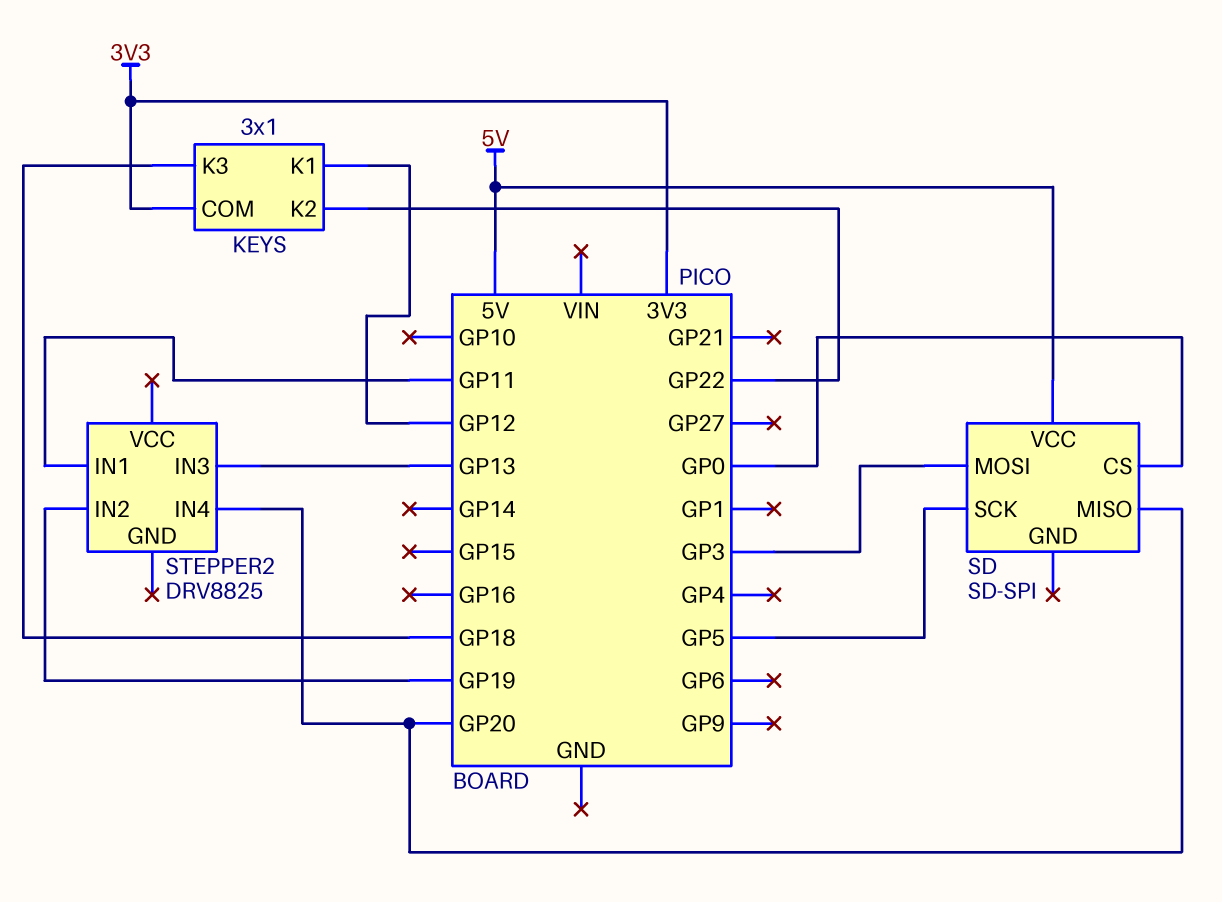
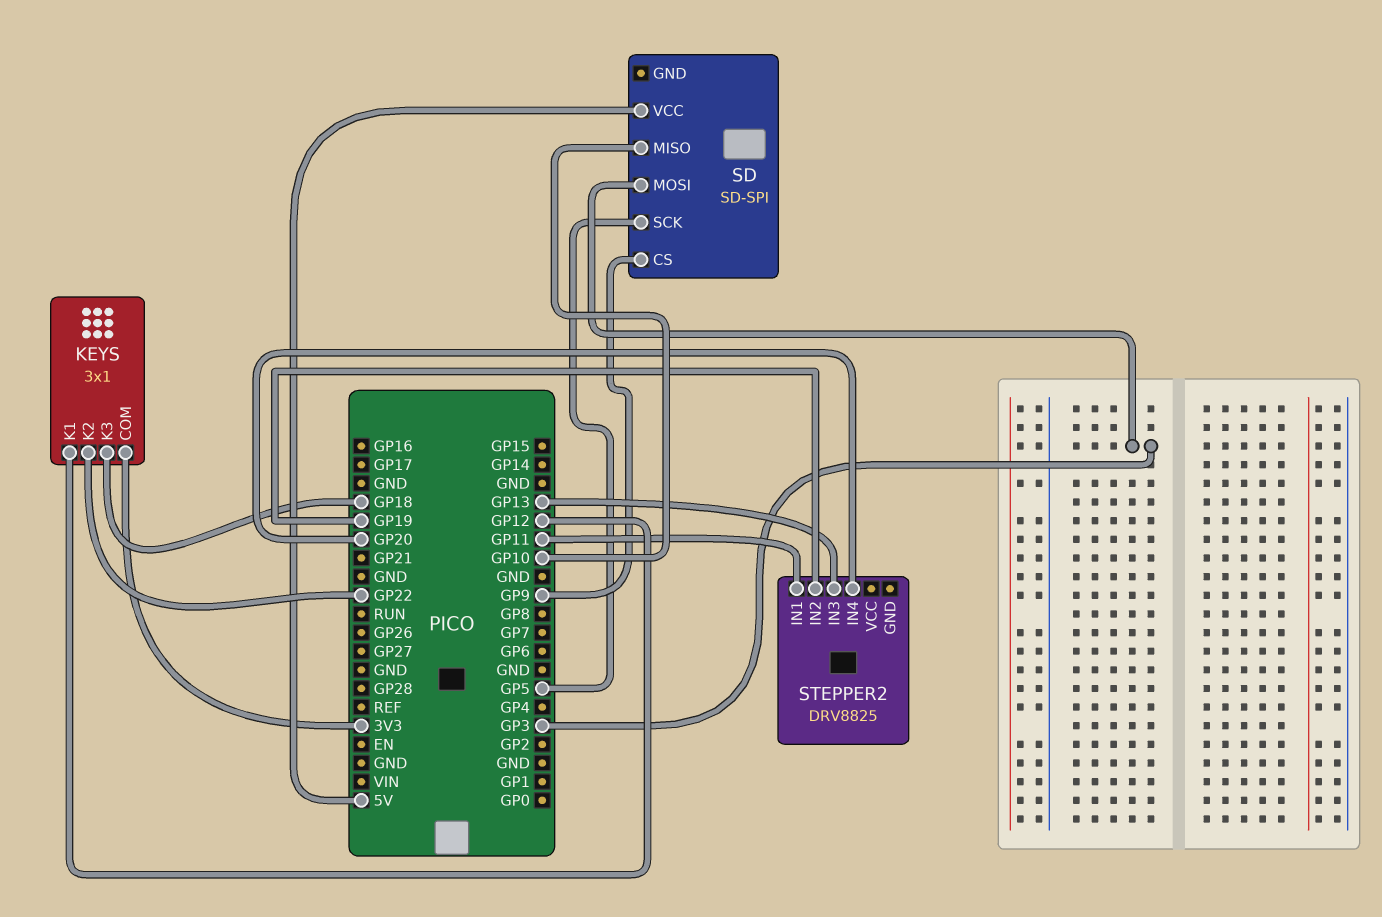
SD pin CS: GP0 -> GP9
SD pin MISO: GP20 -> GP10

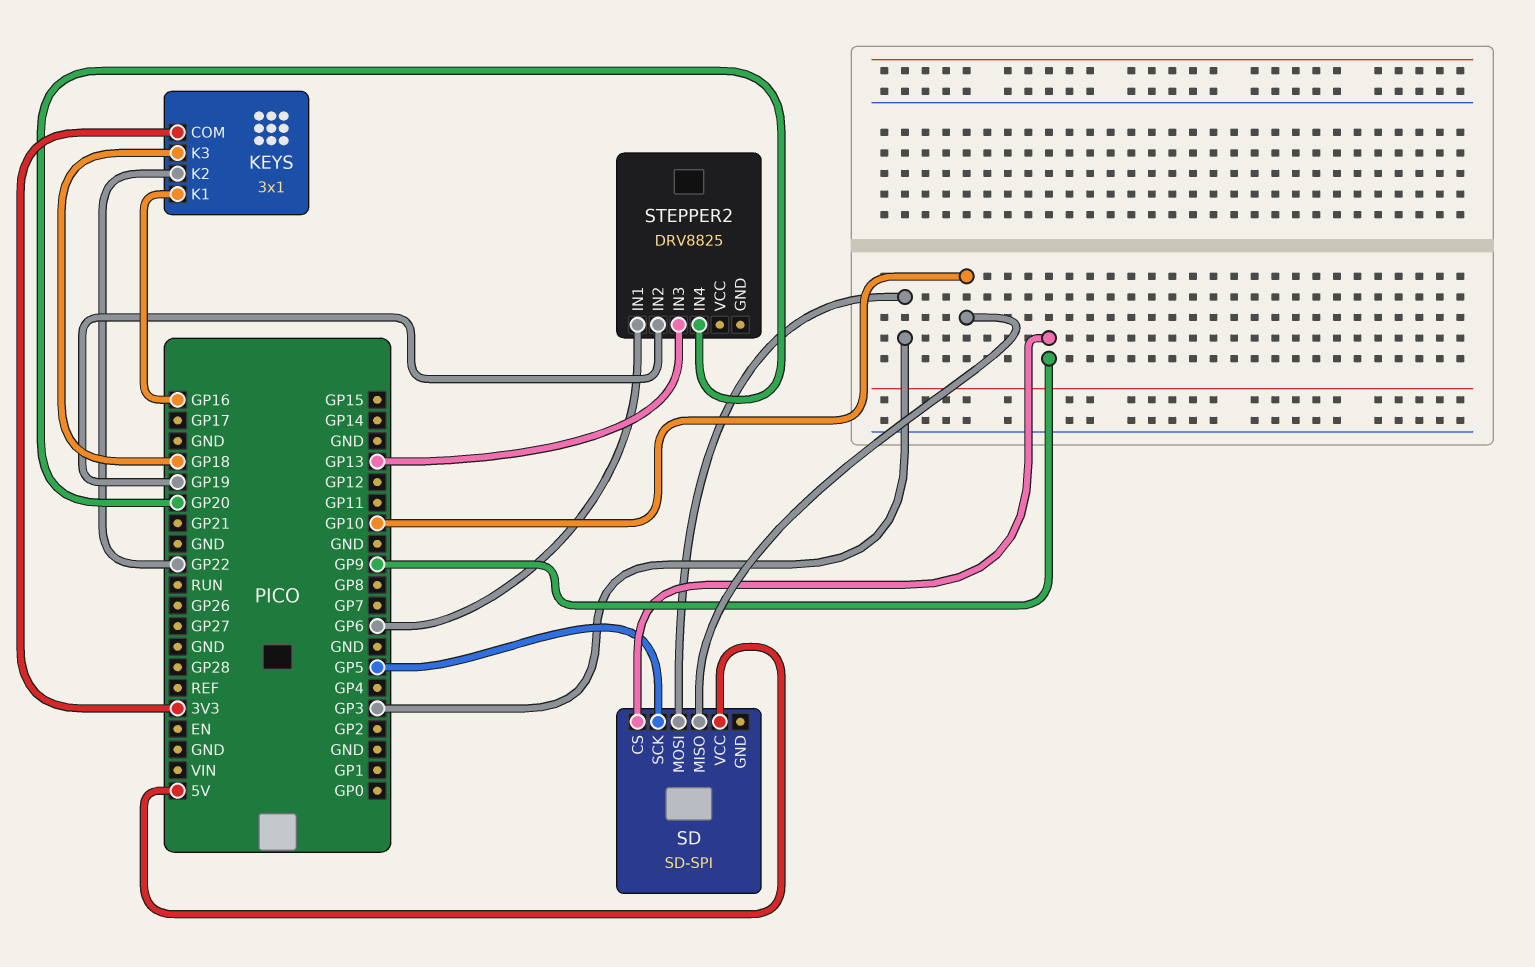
KEYS pin K1: GP12 -> GP16
STEPPER2 pin IN1: GP11 -> GP6

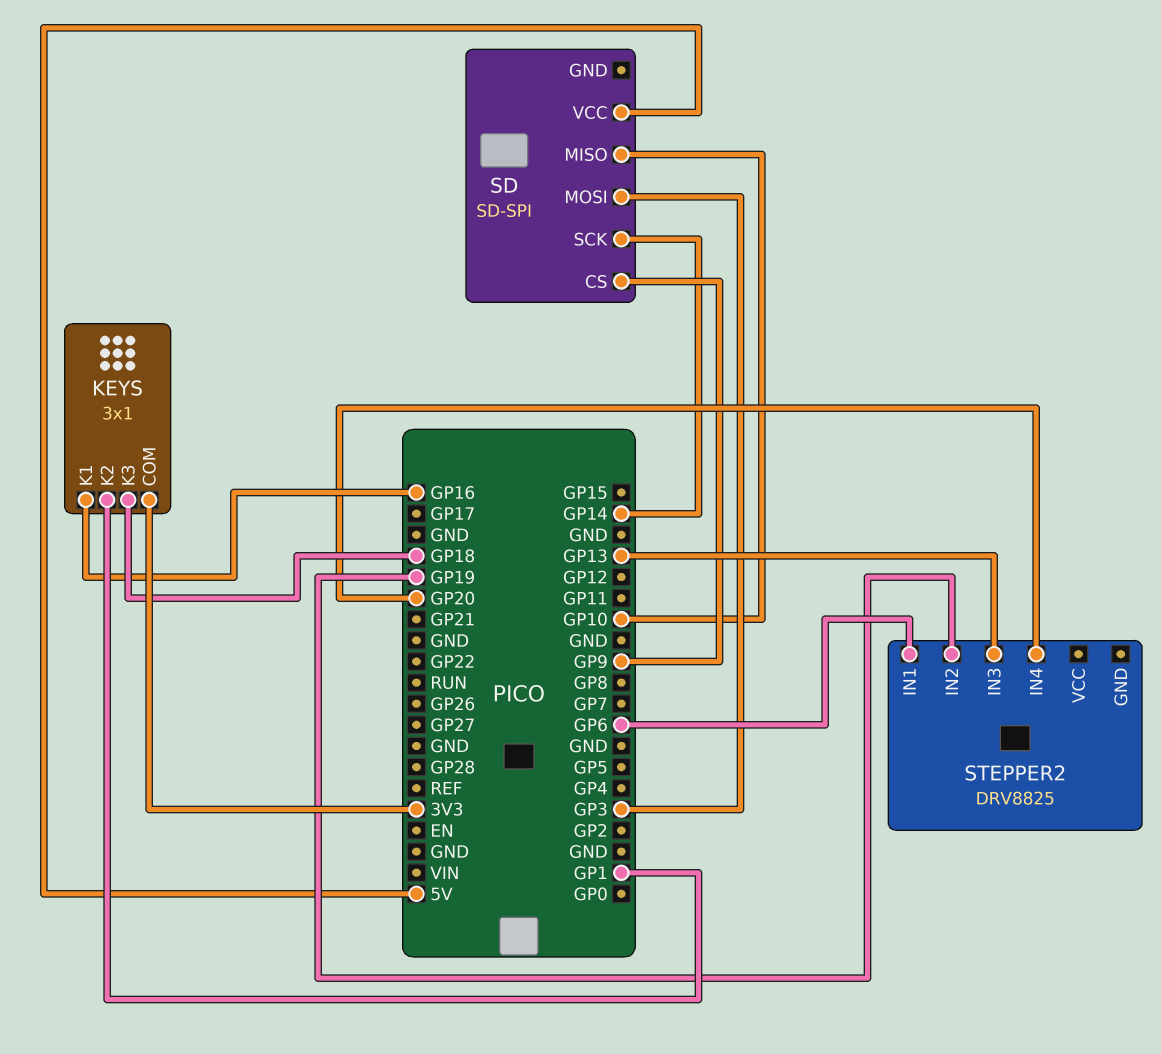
KEYS pin K2: GP22 -> GP1
SD pin SCK: GP5 -> GP14

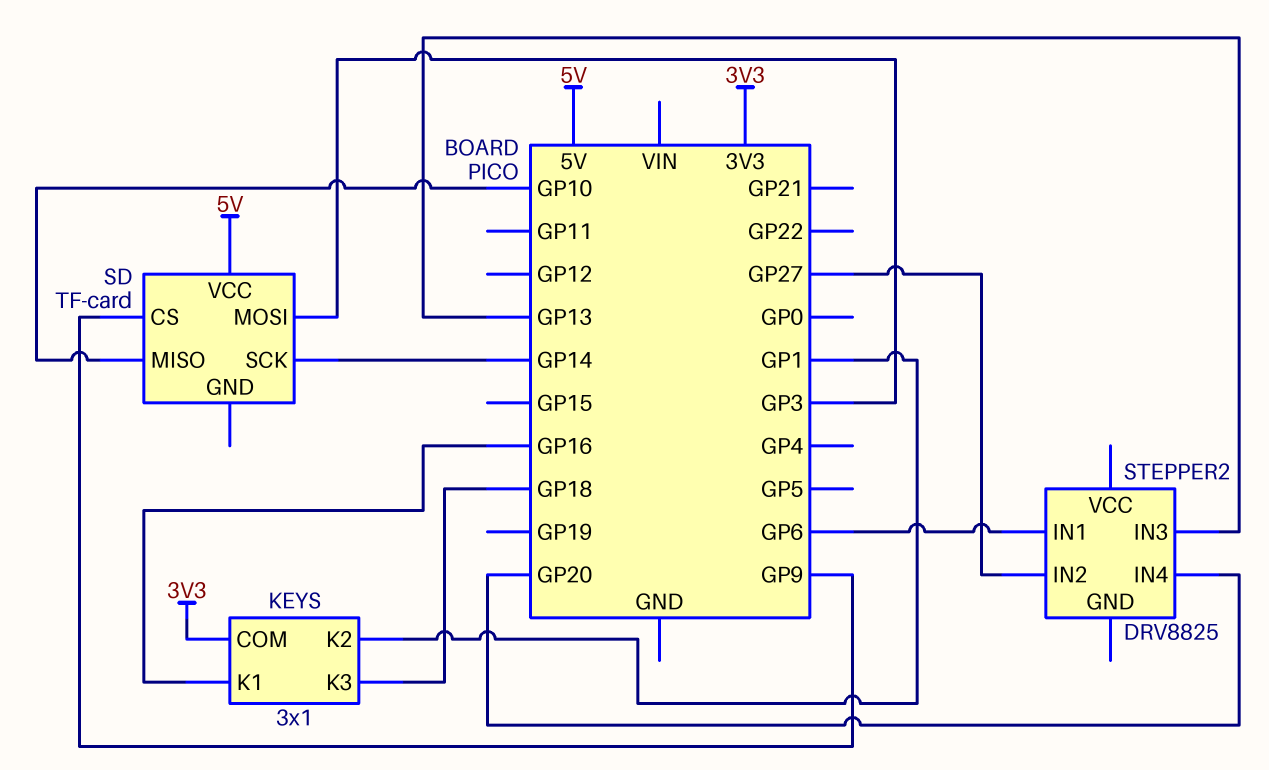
SD: SD-SPI -> TF-card
STEPPER2 pin IN2: GP19 -> GP27

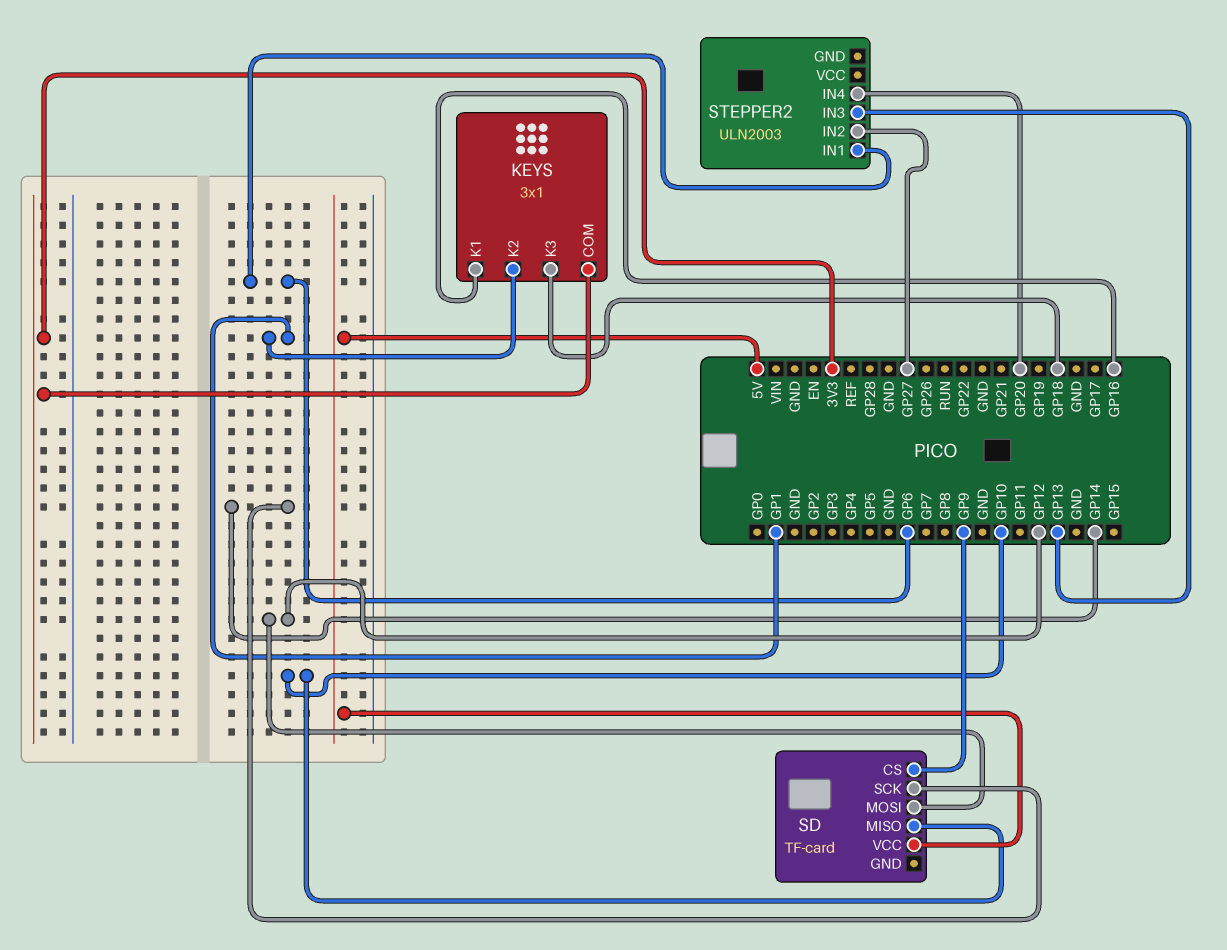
SD pin MOSI: GP3 -> GP12
STEPPER2: DRV8825 -> ULN2003

